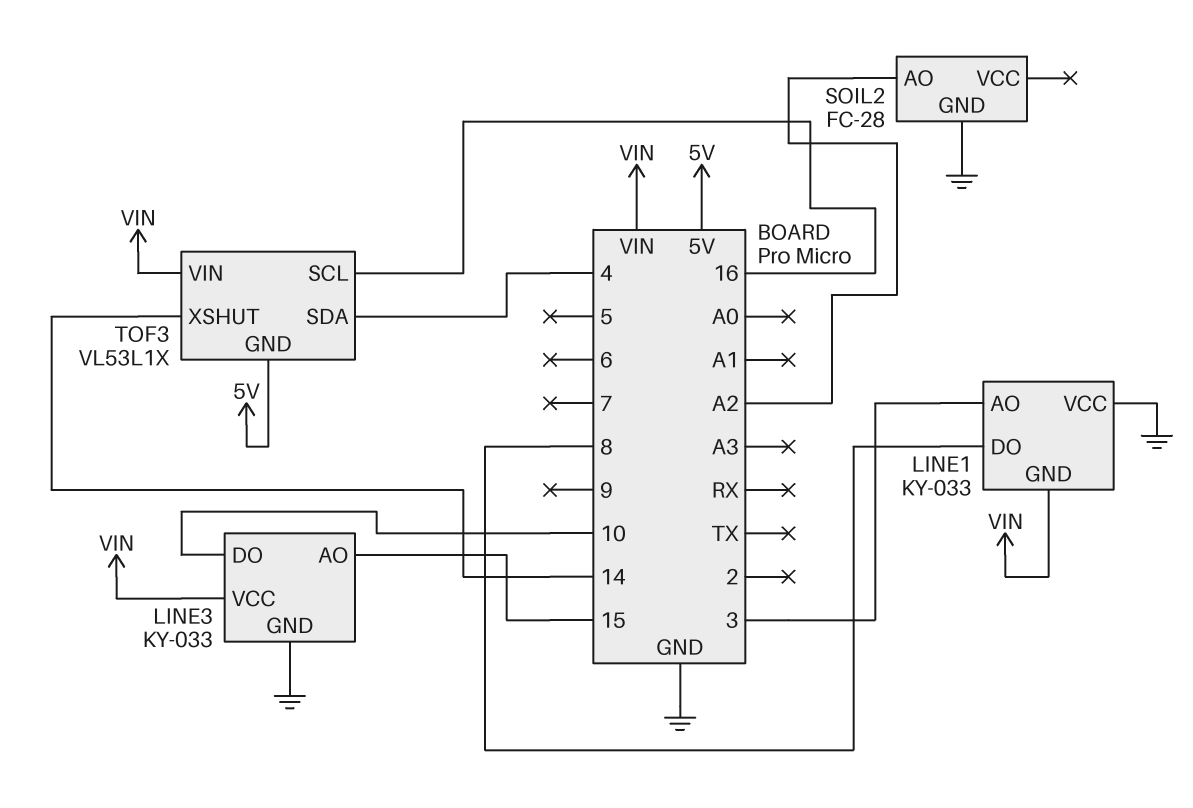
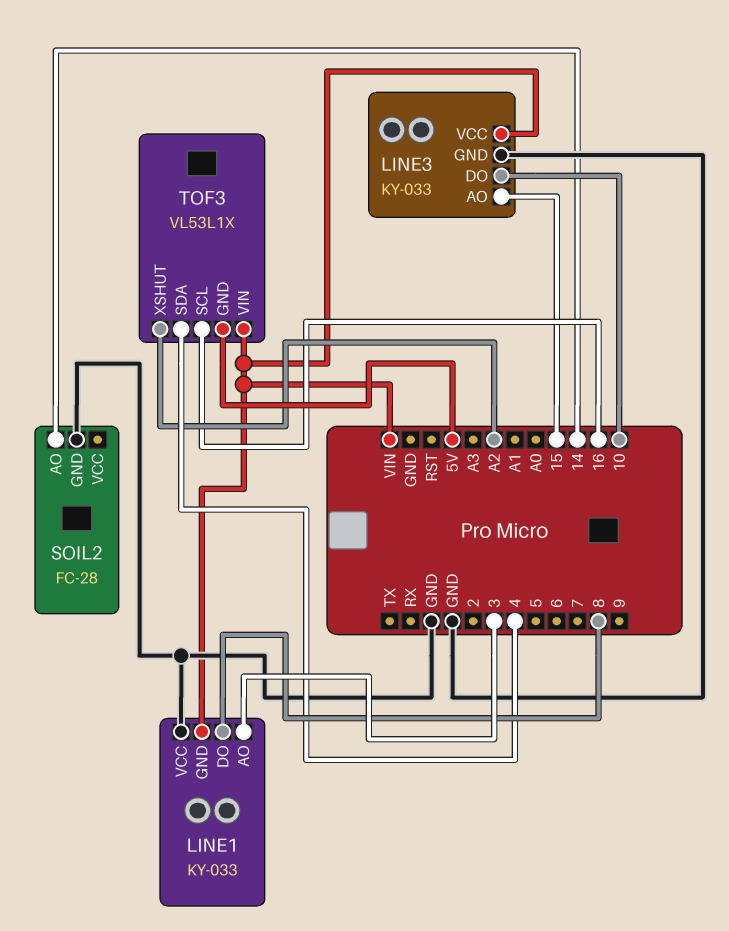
SOIL2 pin AO: A2 -> 14
TOF3 pin XSHUT: 14 -> A2

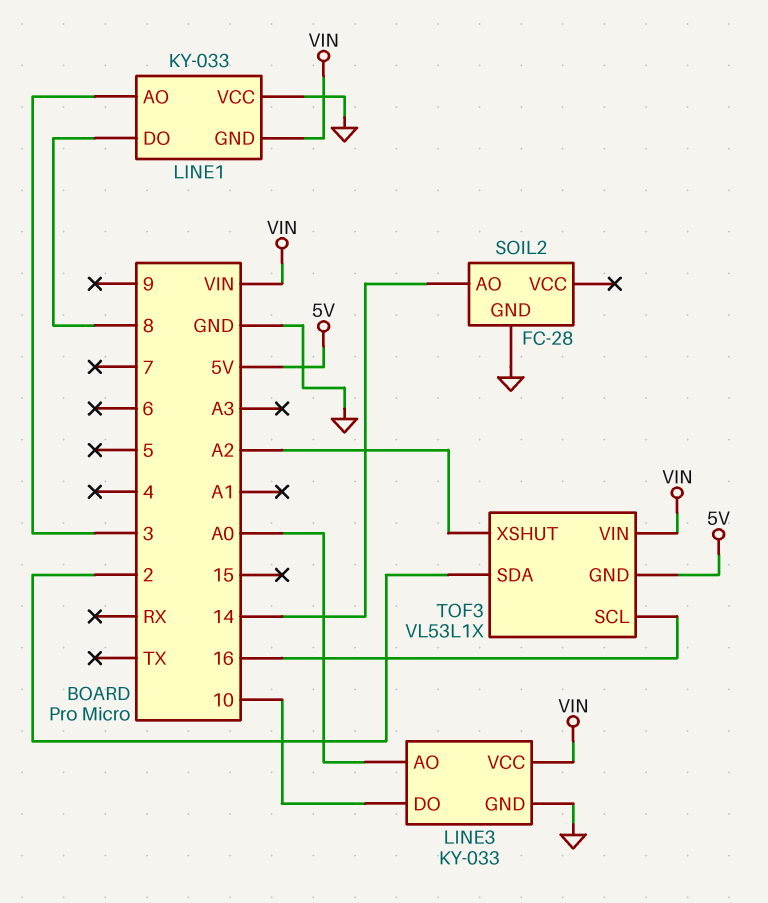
LINE3 pin AO: 15 -> A0
TOF3 pin SDA: 4 -> 2

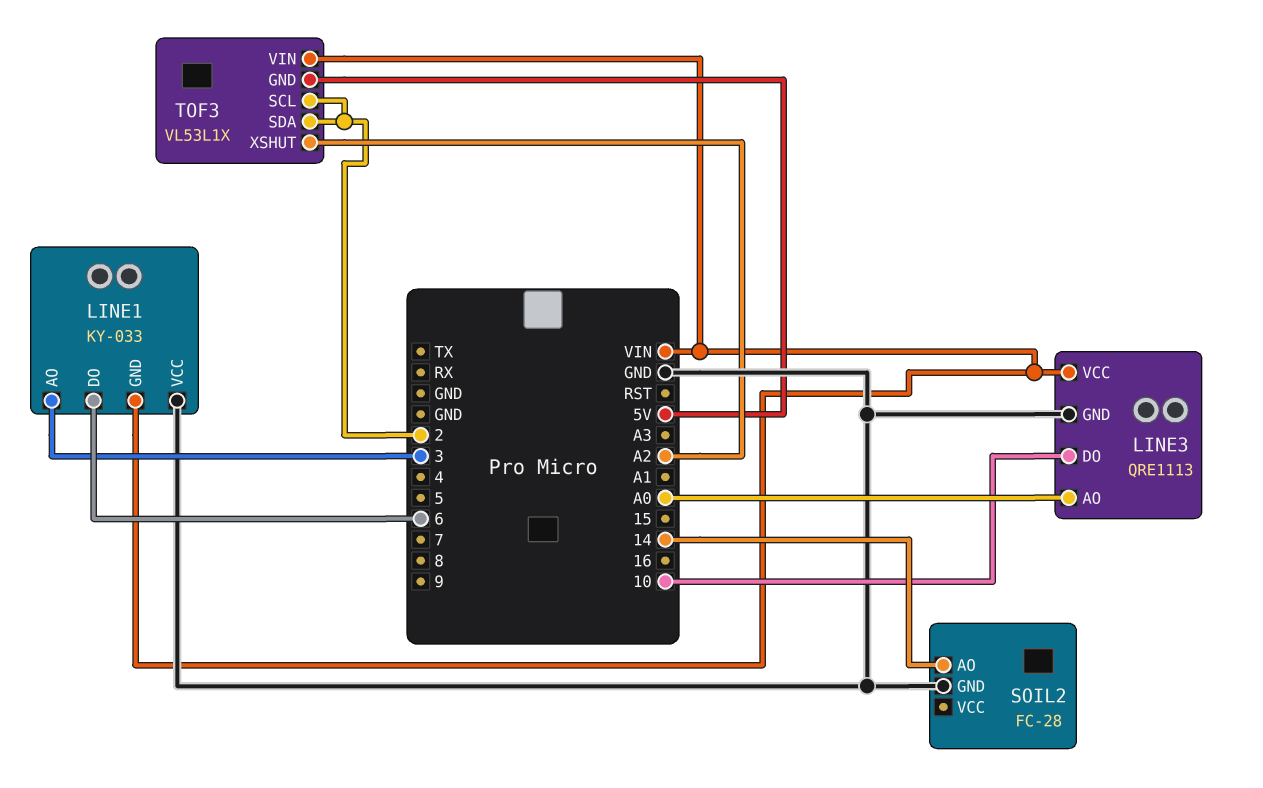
LINE1 pin DO: 8 -> 6
LINE3: KY-033 -> QRE1113
TOF3 pin SCL: 16 -> 2

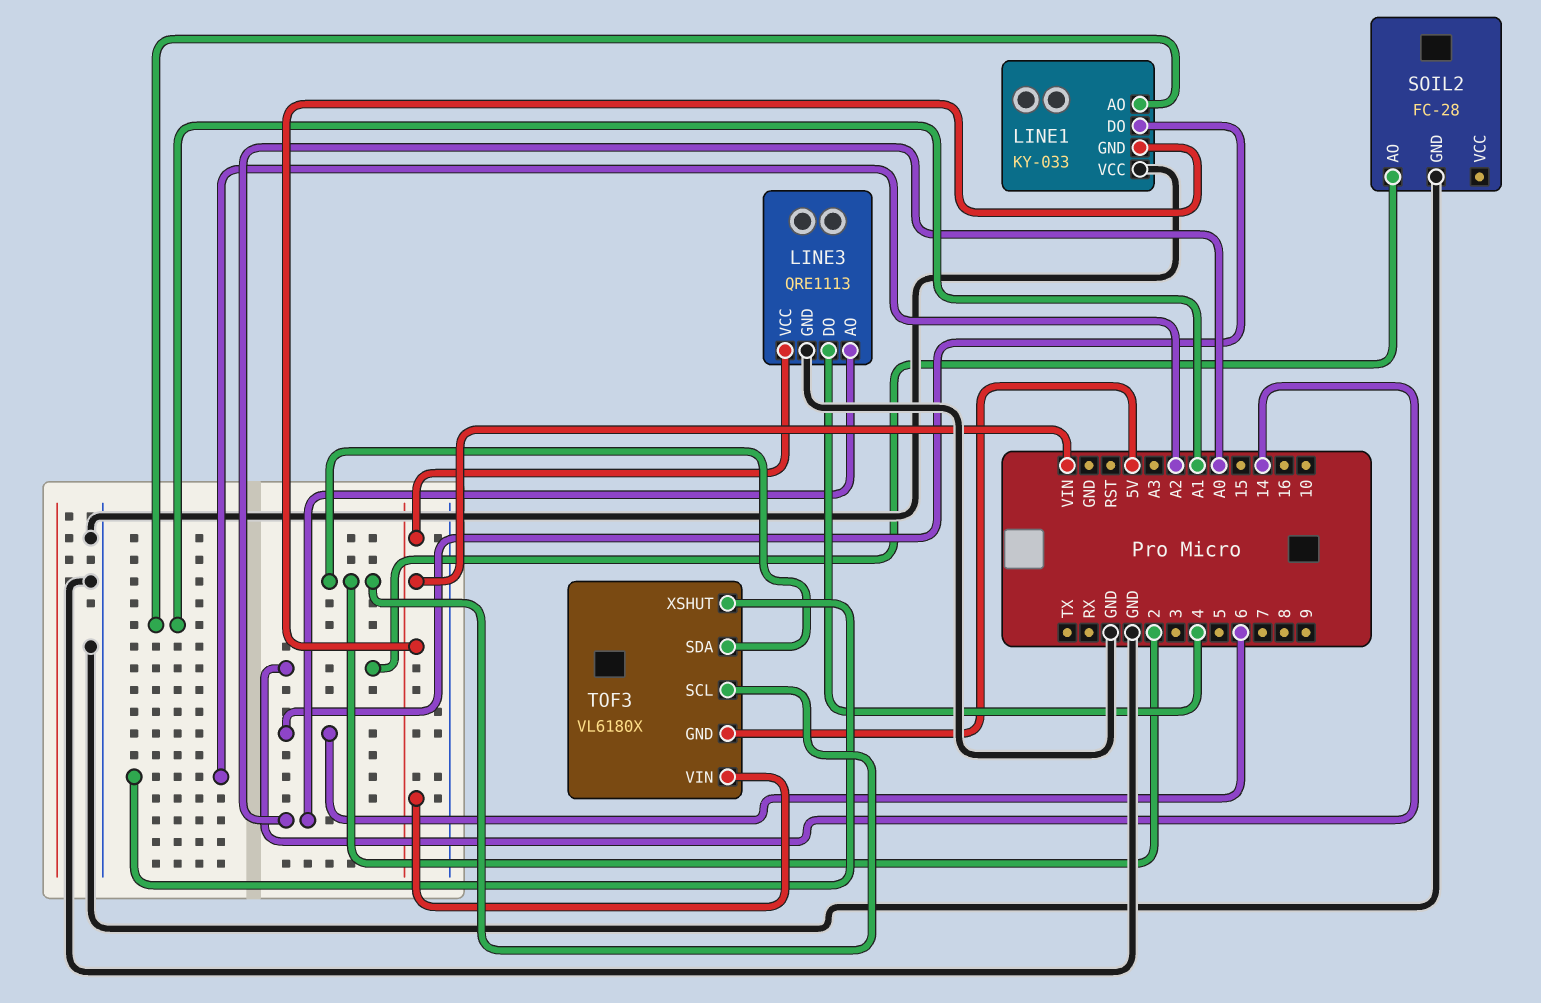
LINE1 pin AO: 3 -> A1
LINE3 pin DO: 10 -> 4
TOF3: VL53L1X -> VL6180X

